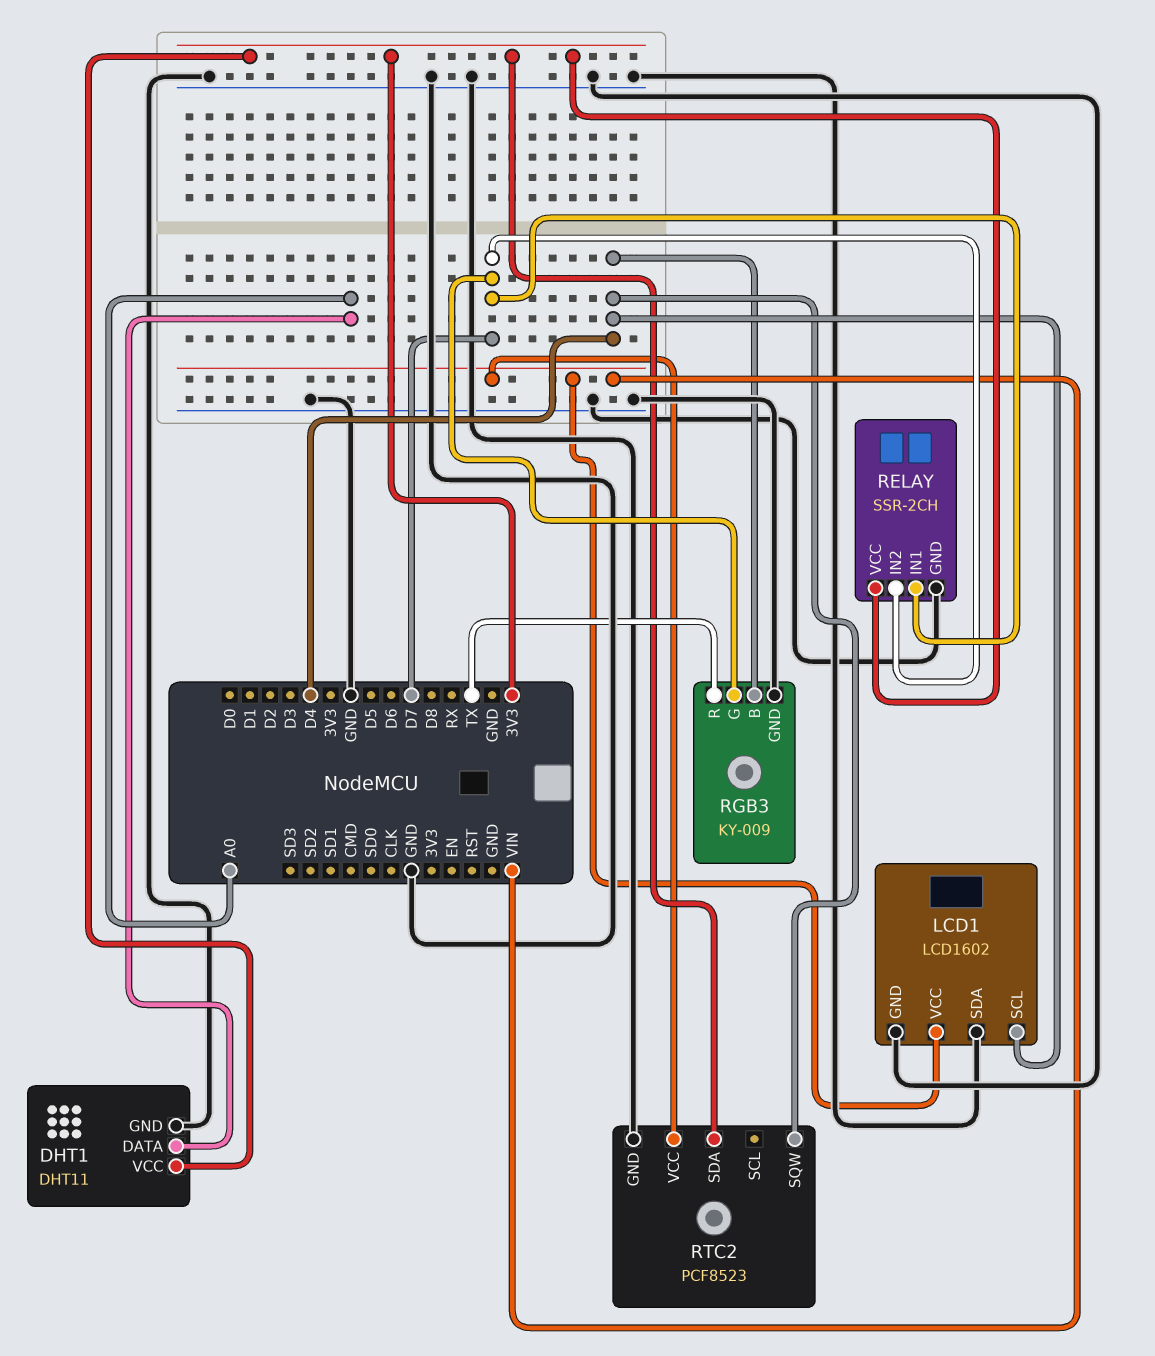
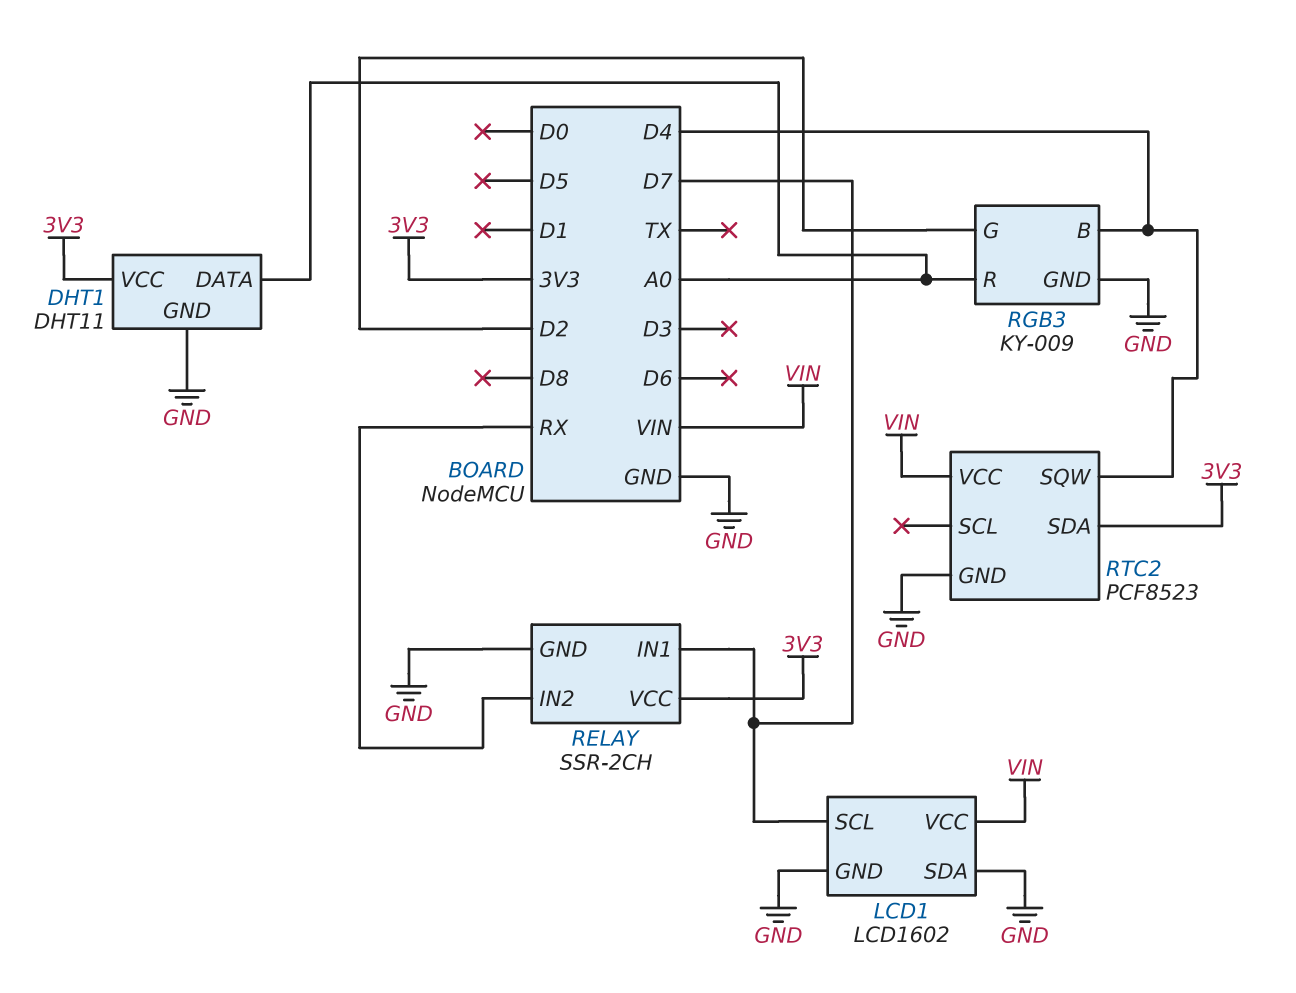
LCD1 pin SCL: D4 -> D7
RELAY pin IN2: D7 -> RX
RGB3 pin G: D7 -> D2
RGB3 pin R: TX -> A0

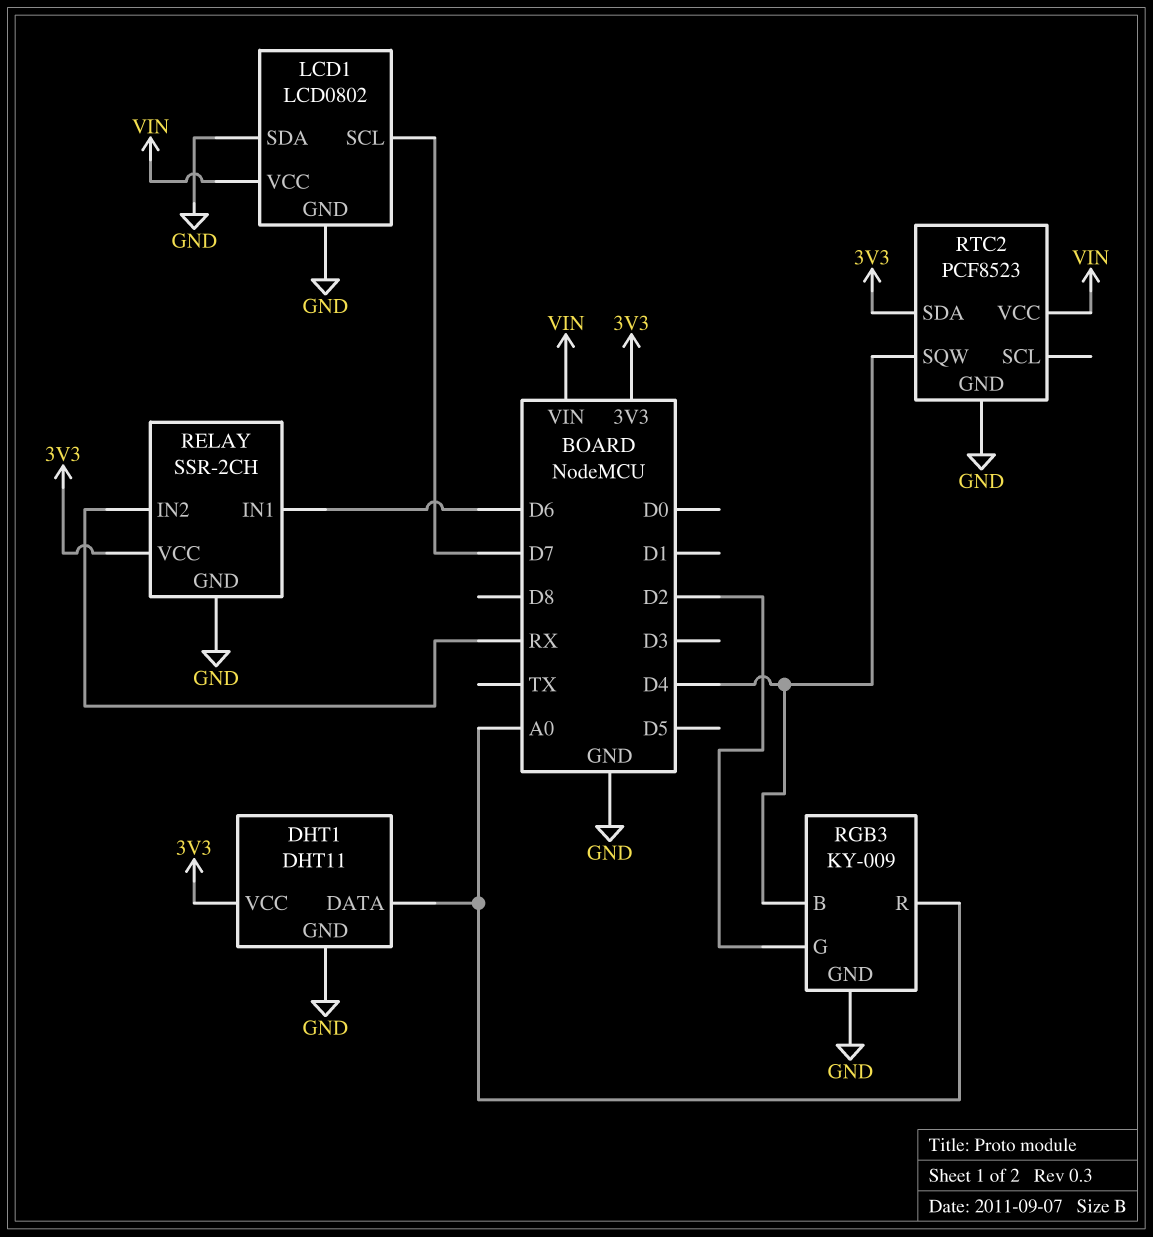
LCD1: LCD1602 -> LCD0802
RELAY pin IN1: D7 -> D6

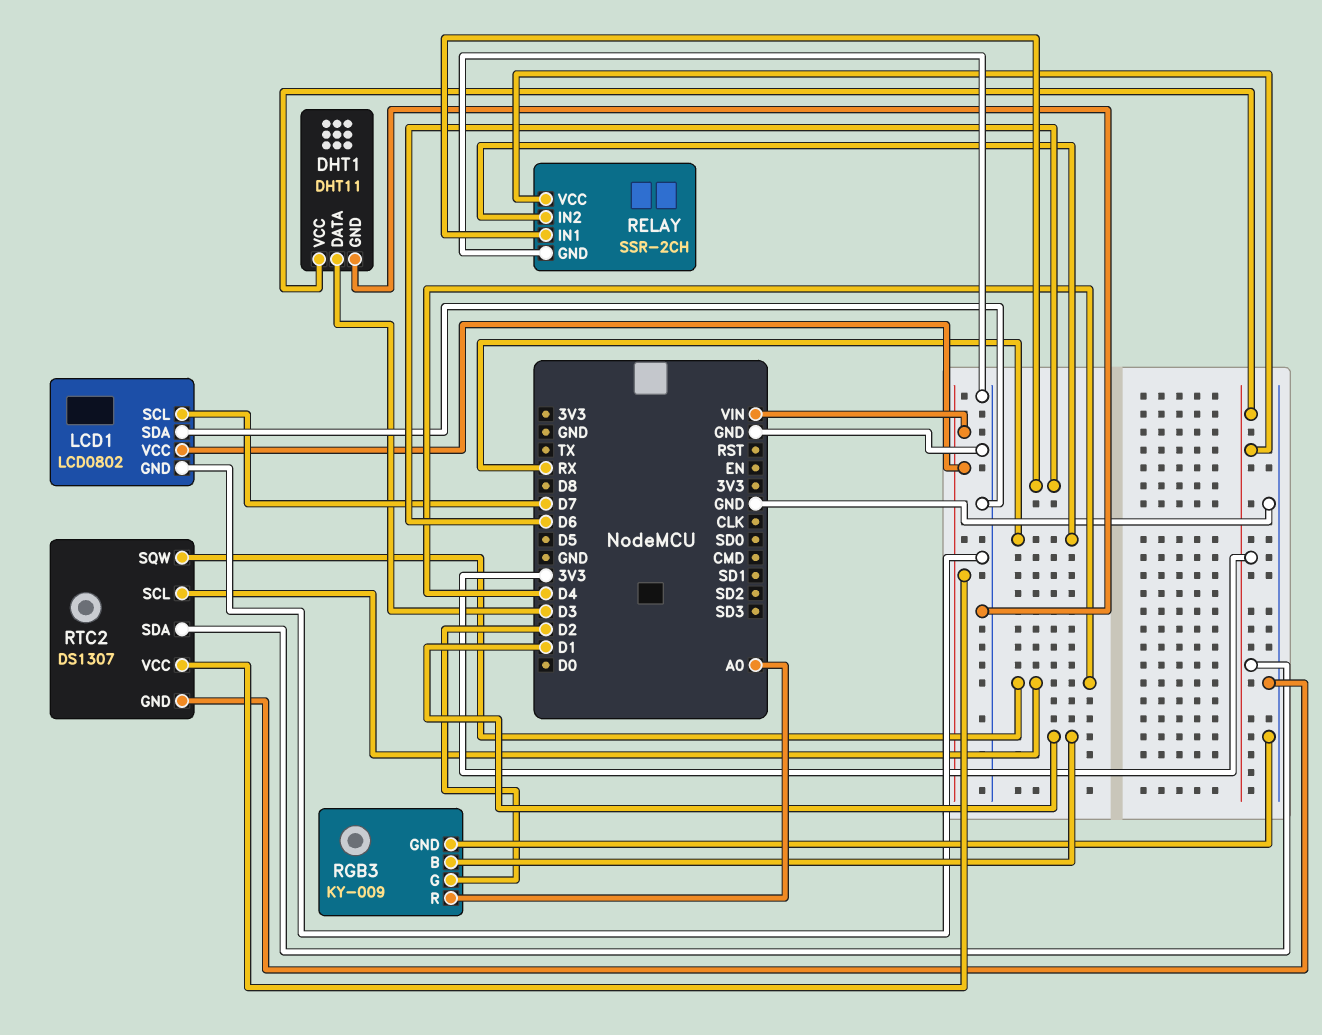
DHT1 pin DATA: A0 -> D3
RGB3 pin B: D4 -> D1
RTC2: PCF8523 -> DS1307
RTC2 pin SCL: none -> D4

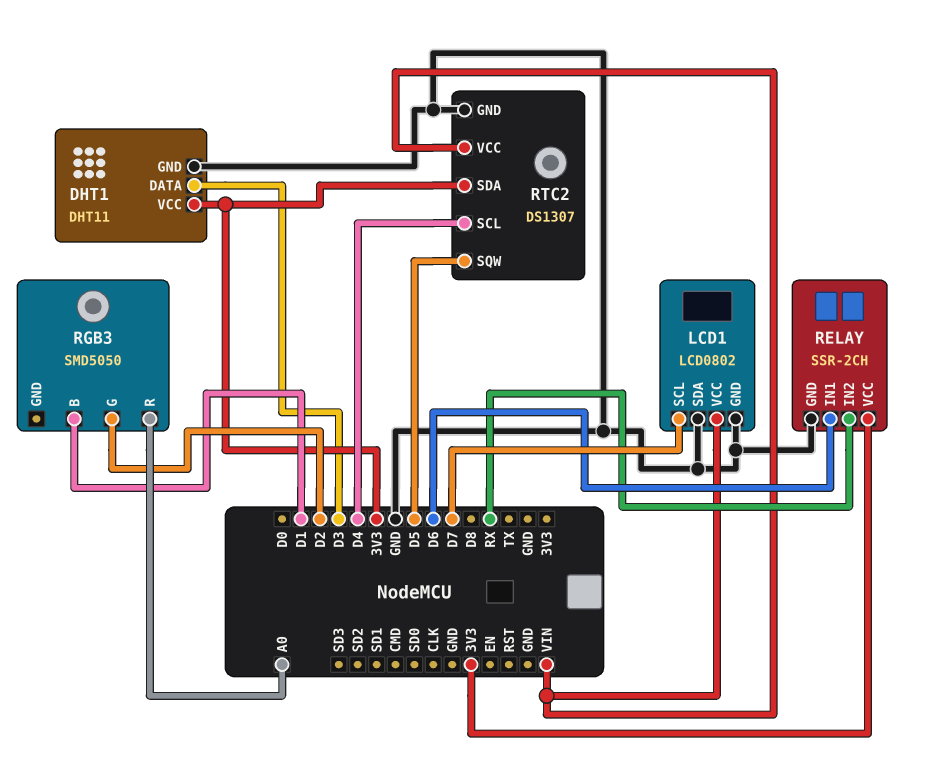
RGB3: KY-009 -> SMD5050
RGB3 pin GND: GND -> none
RTC2 pin SQW: D4 -> D5

